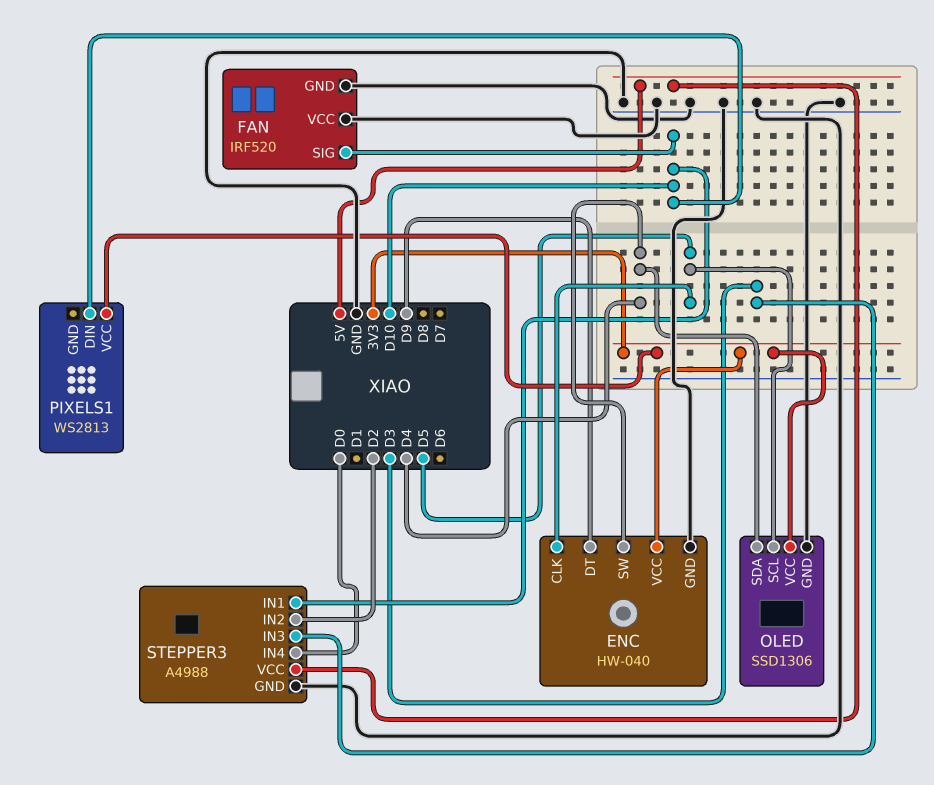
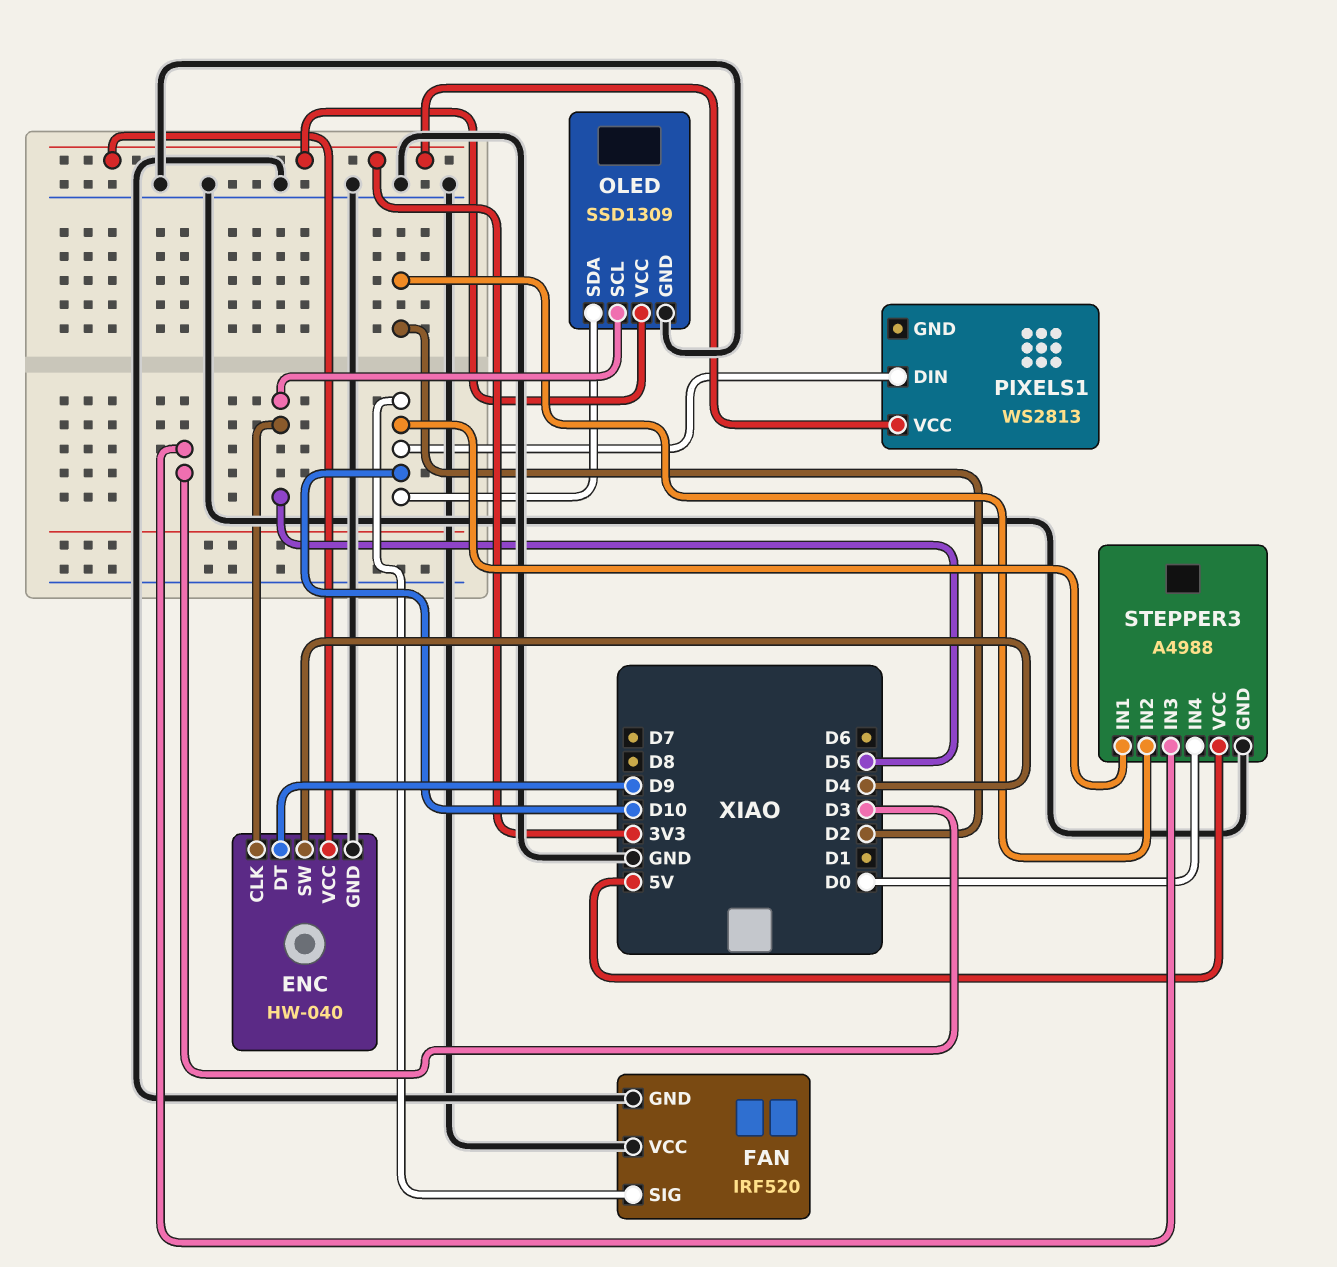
OLED: SSD1306 -> SSD1309
OLED pin SDA: D4 -> D10

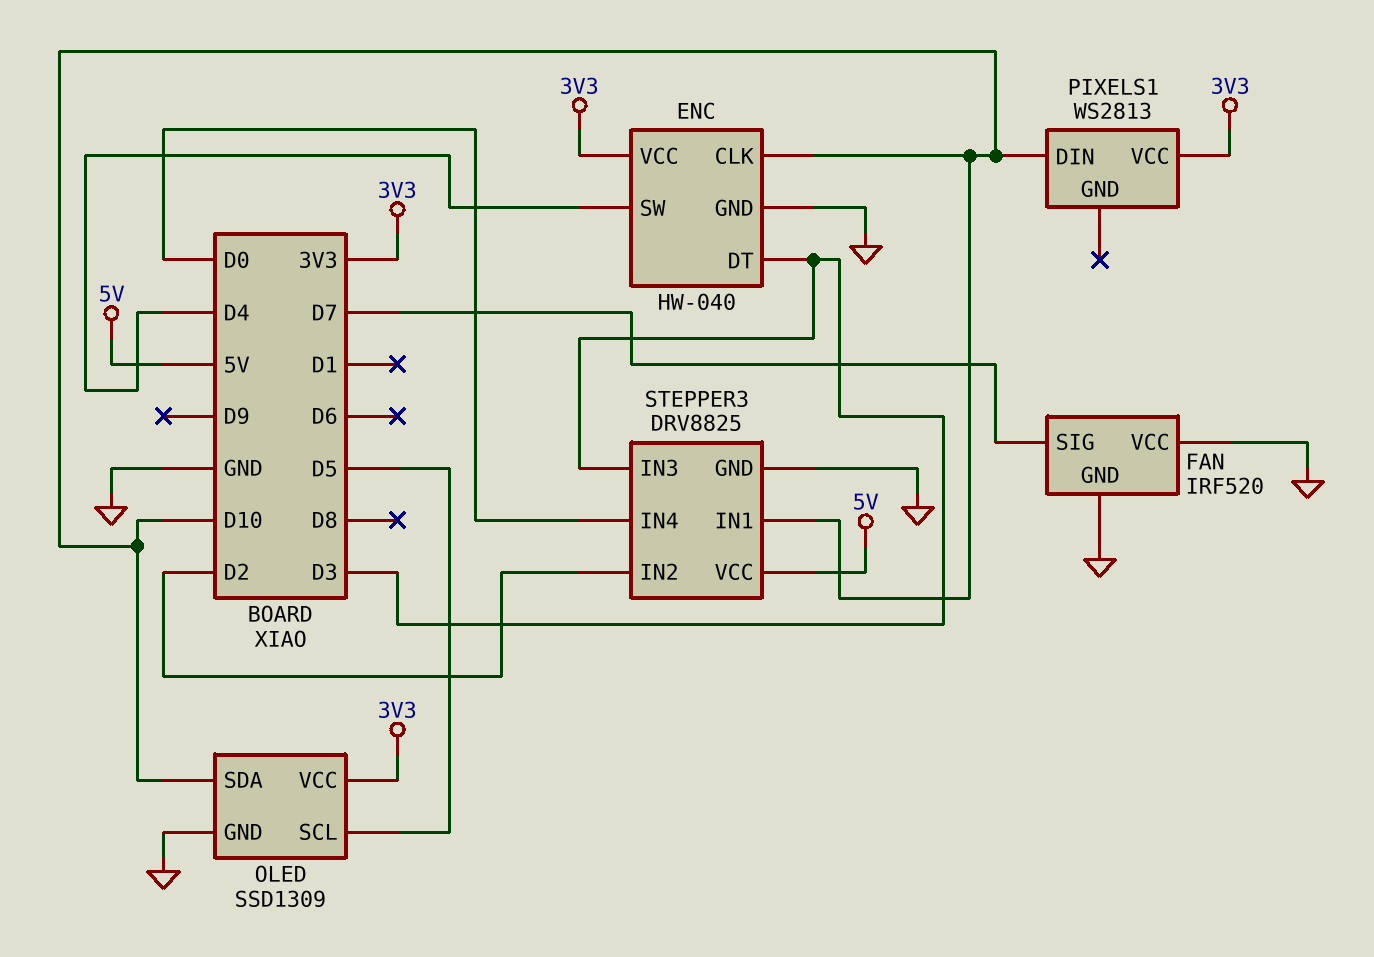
ENC pin CLK: D5 -> D10
ENC pin DT: D9 -> D3
FAN pin SIG: D10 -> D7
STEPPER3: A4988 -> DRV8825

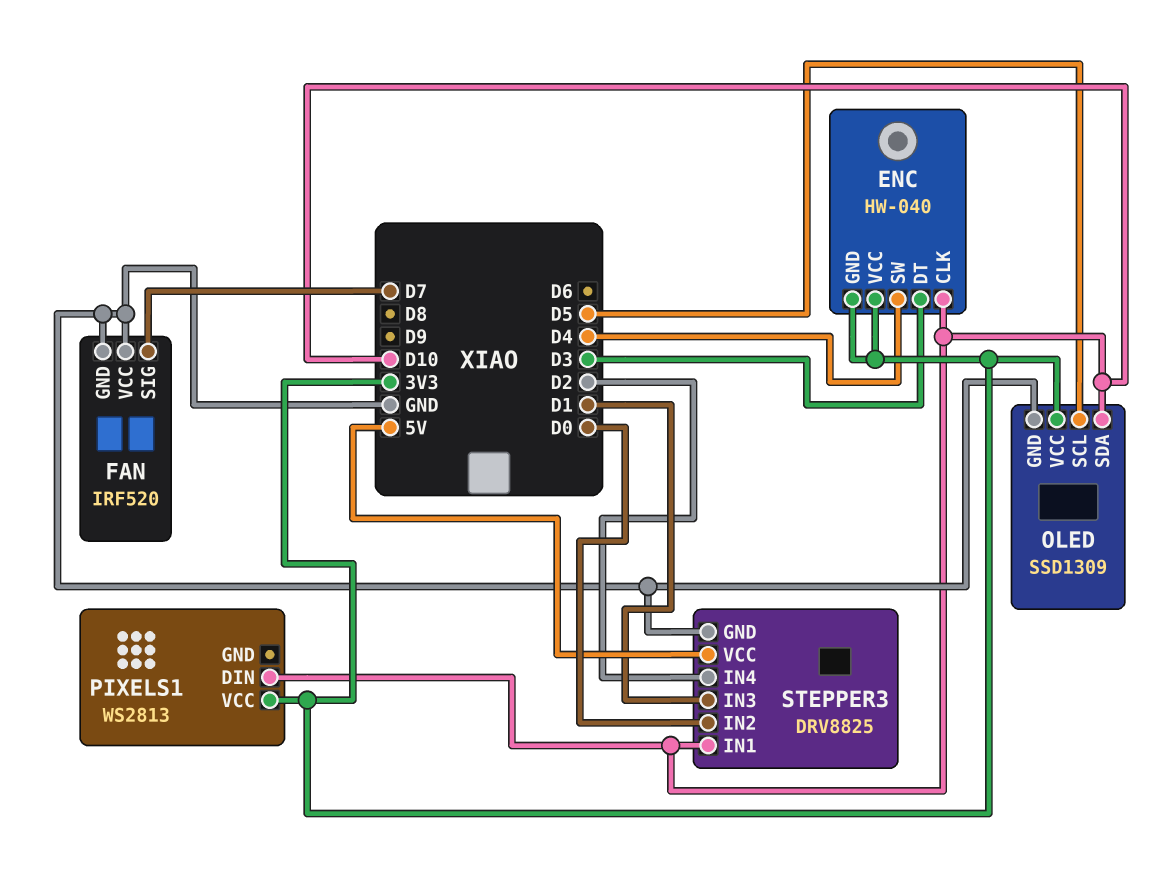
ENC pin GND: GND -> 3V3
STEPPER3 pin IN2: D2 -> D0
STEPPER3 pin IN3: D3 -> D1
STEPPER3 pin IN4: D0 -> D2

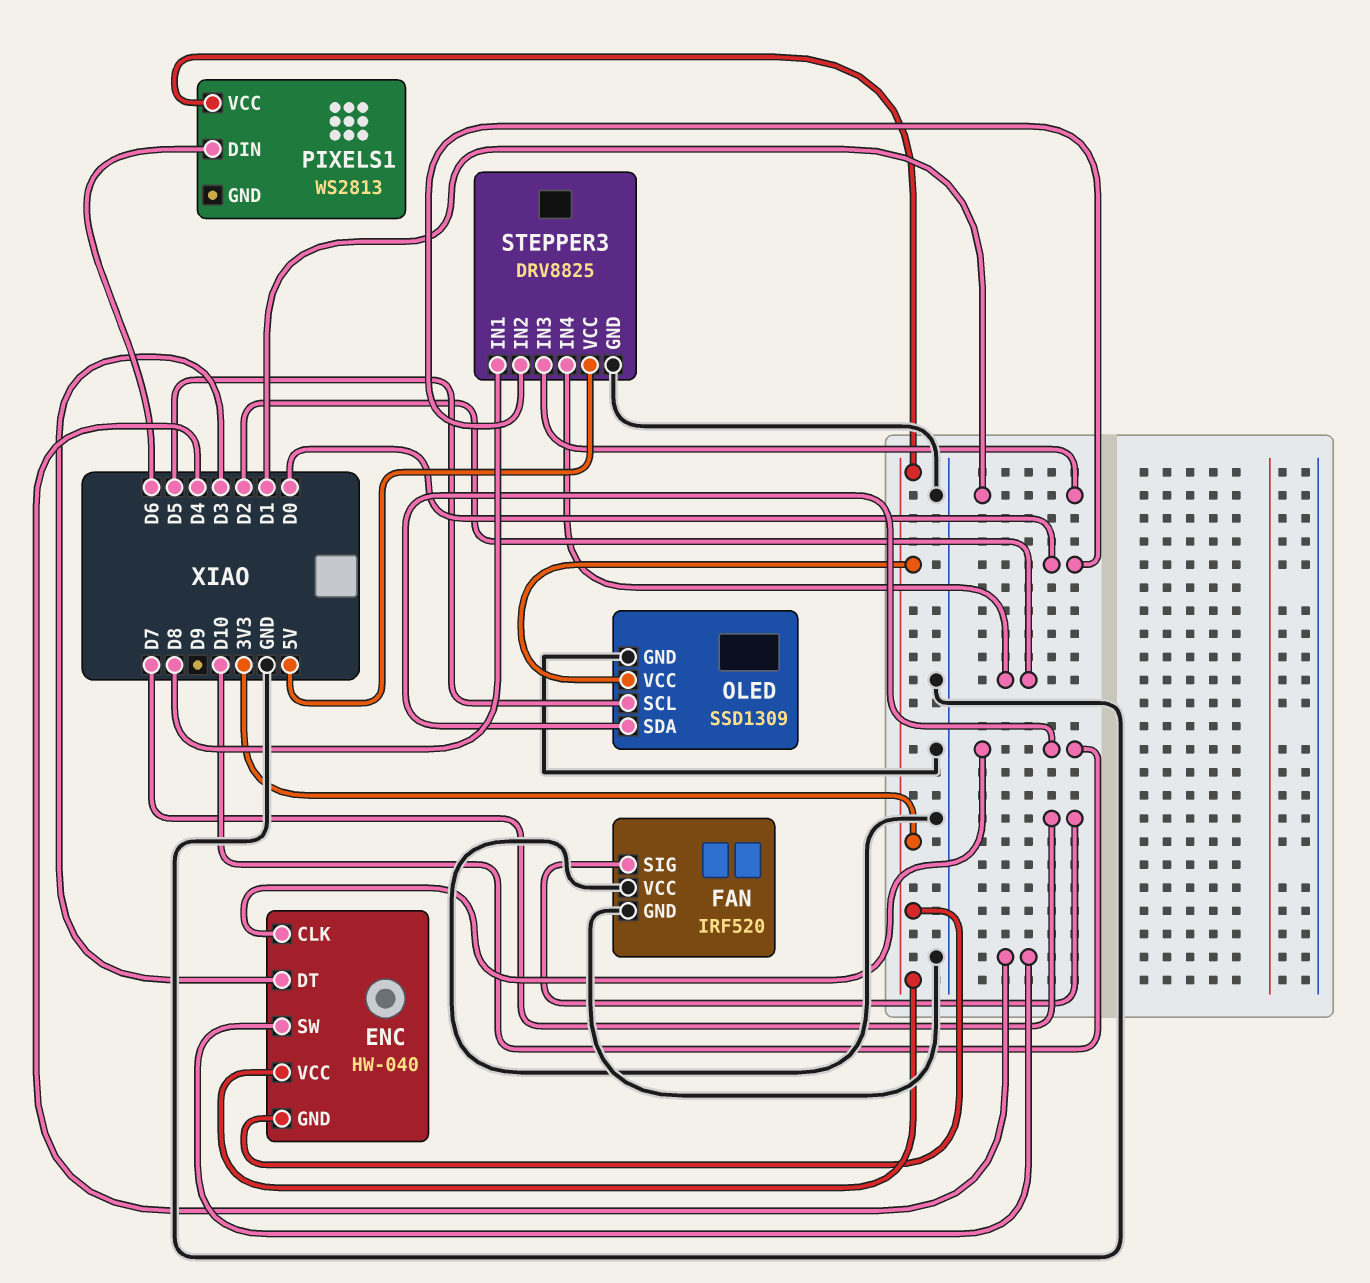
PIXELS1 pin DIN: D10 -> D6
STEPPER3 pin IN1: D10 -> D8

